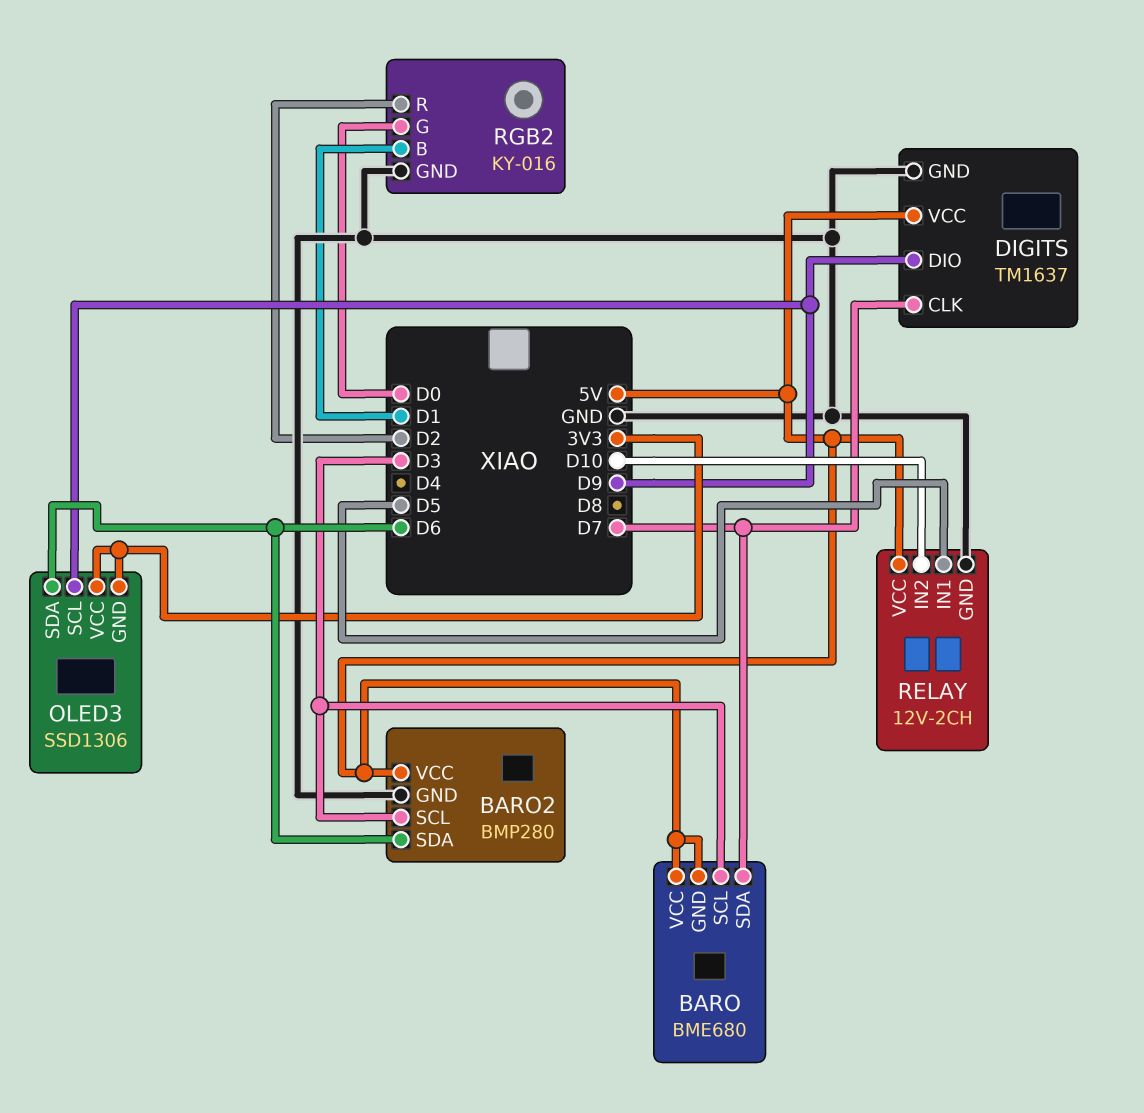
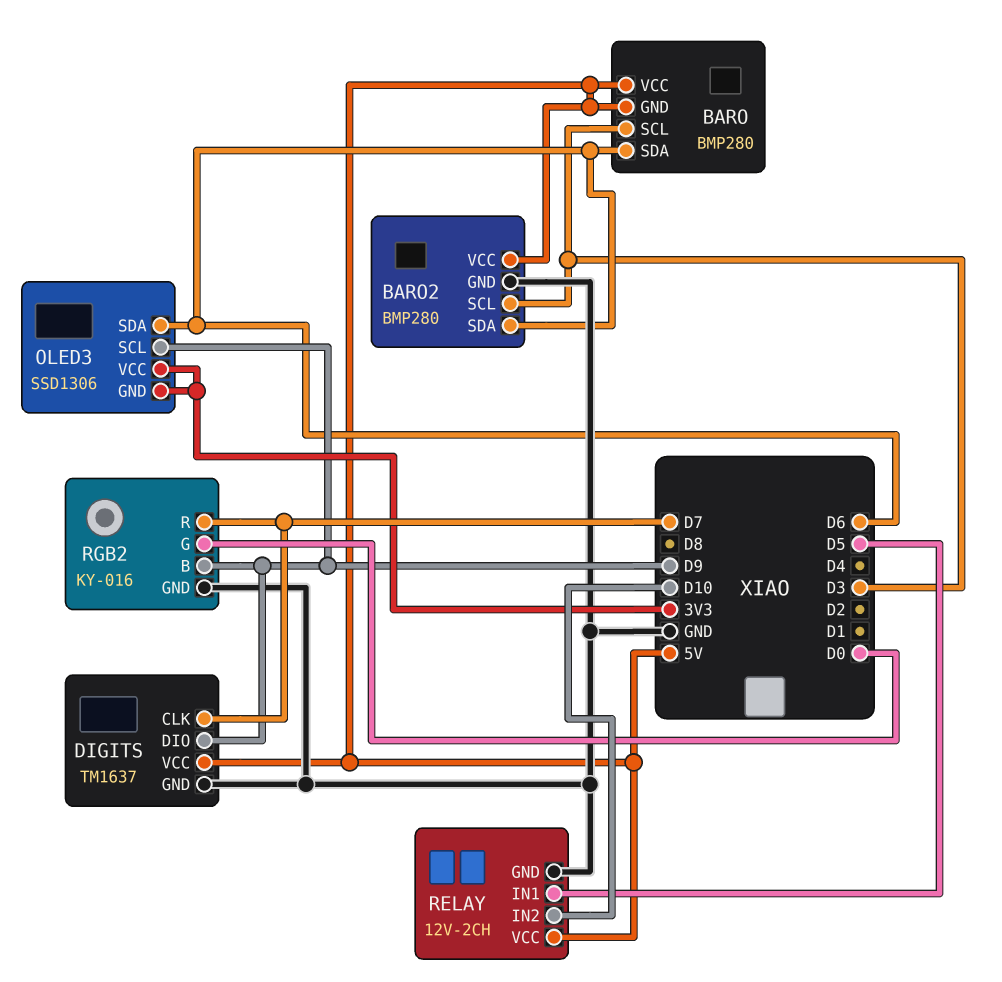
BARO: BME680 -> BMP280
BARO pin SDA: D7 -> D6
RGB2 pin B: D1 -> D9
RGB2 pin R: D2 -> D7

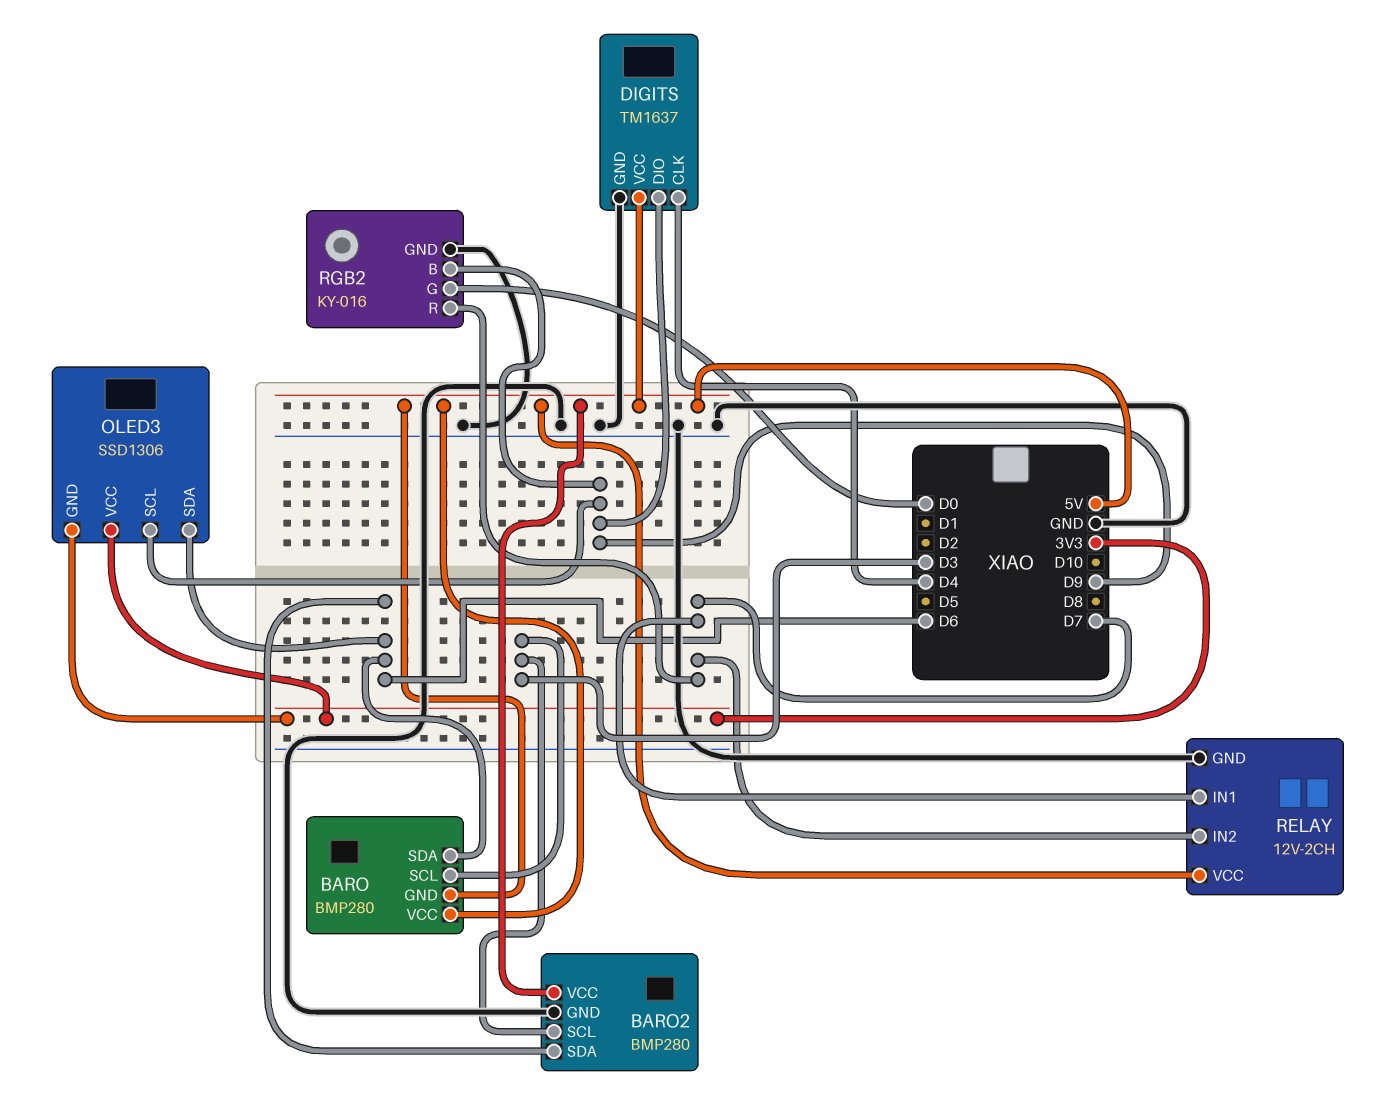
DIGITS pin CLK: D7 -> D4
RELAY pin IN1: D5 -> D7
RELAY pin IN2: D10 -> D7

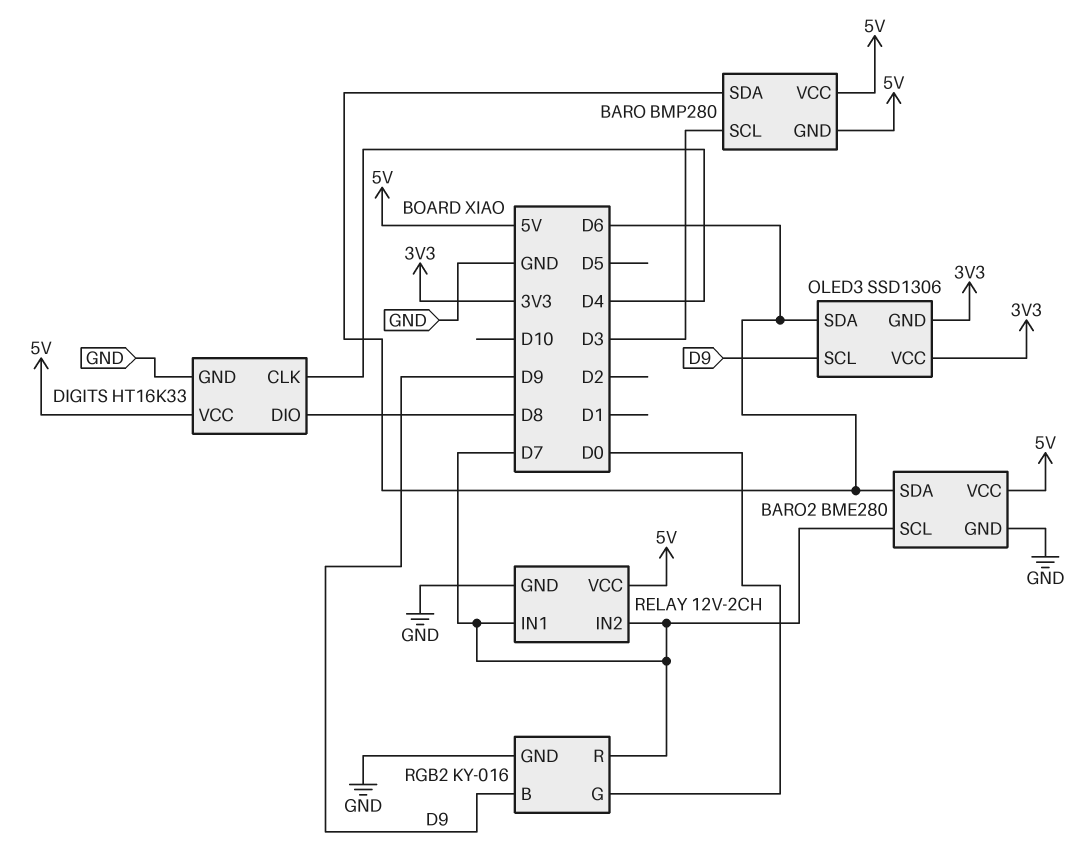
BARO2: BMP280 -> BME280
BARO2 pin SCL: D3 -> D7
DIGITS: TM1637 -> HT16K33
DIGITS pin DIO: D9 -> D8

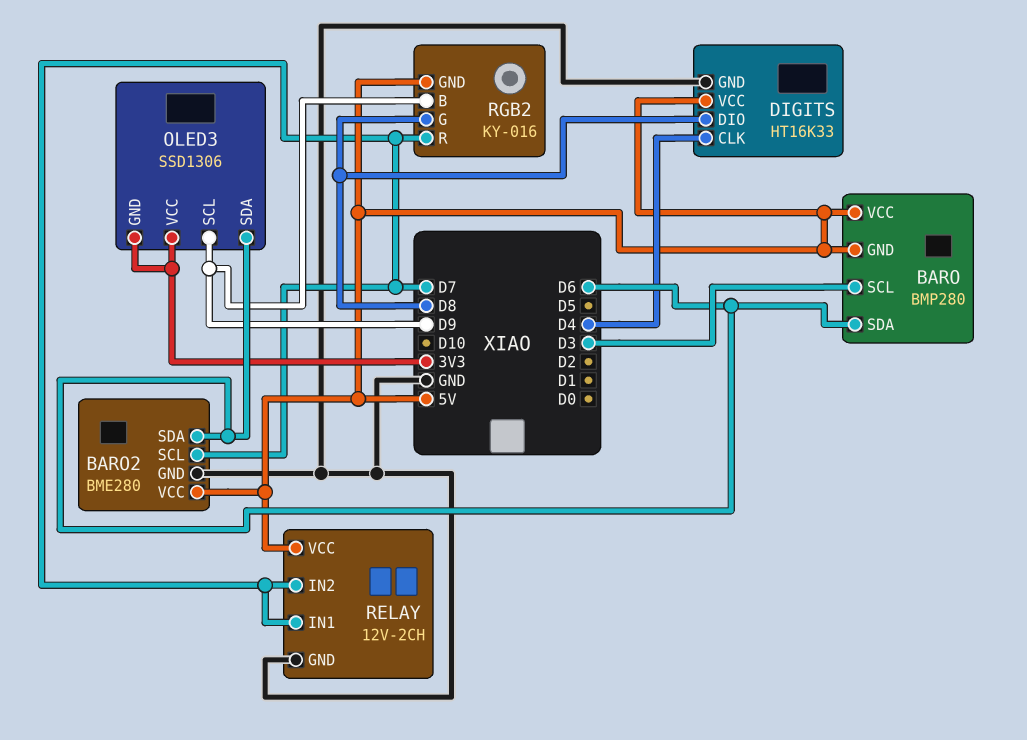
RGB2 pin G: D0 -> D8
RGB2 pin GND: GND -> 5V

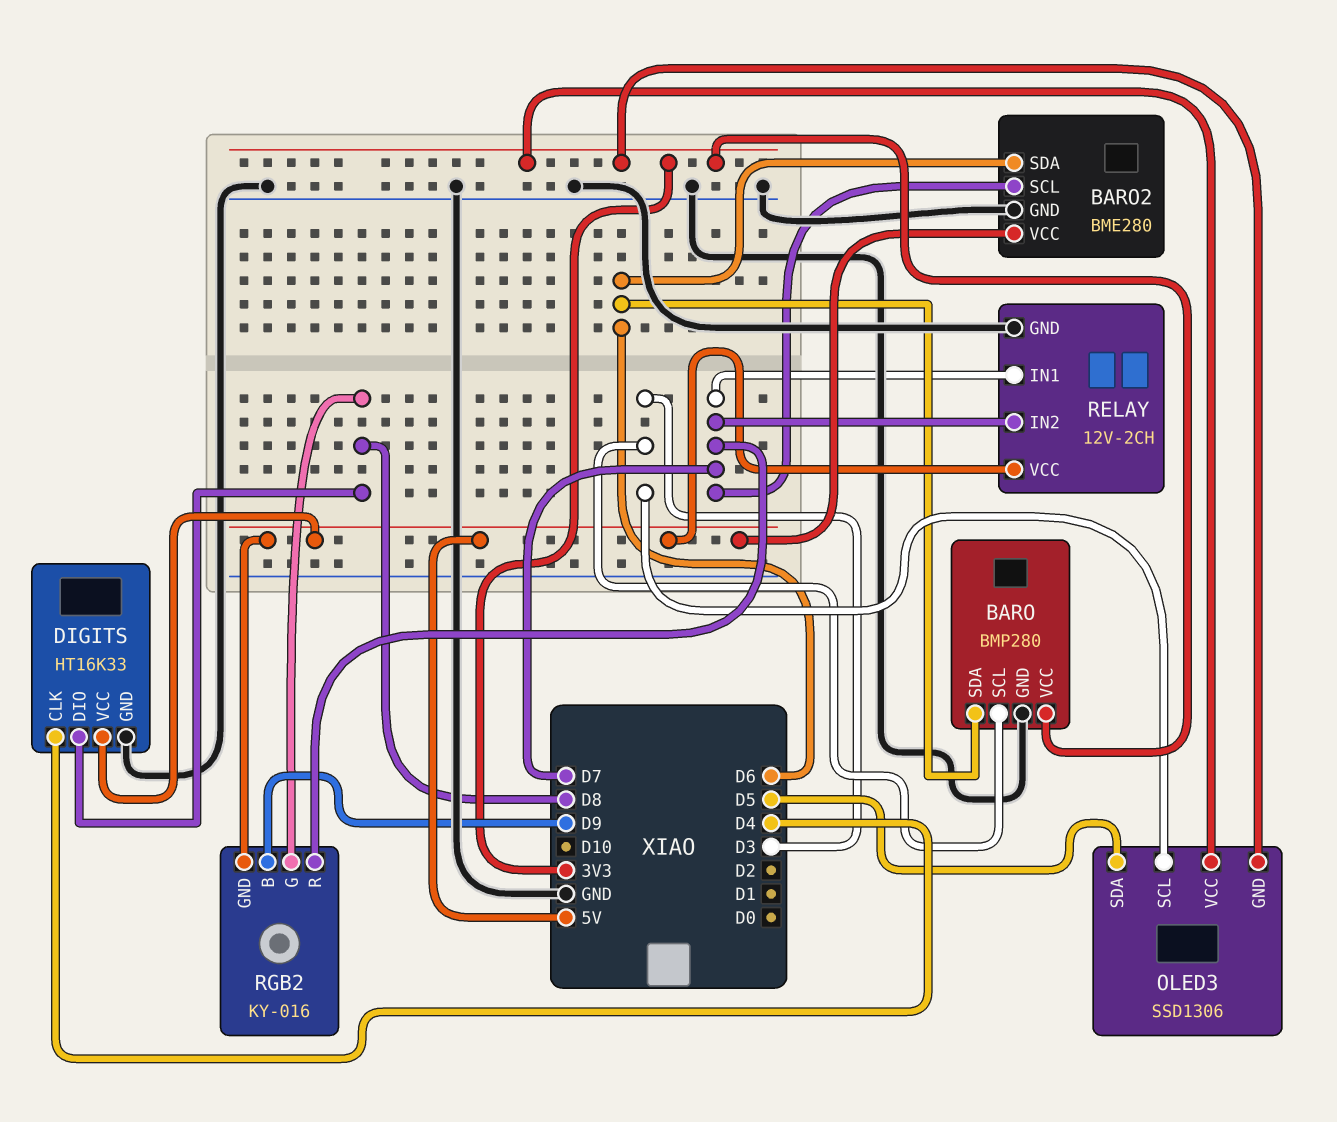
BARO pin GND: 5V -> GND
BARO pin VCC: 5V -> 3V3
OLED3 pin SCL: D9 -> D3
OLED3 pin SDA: D6 -> D5

